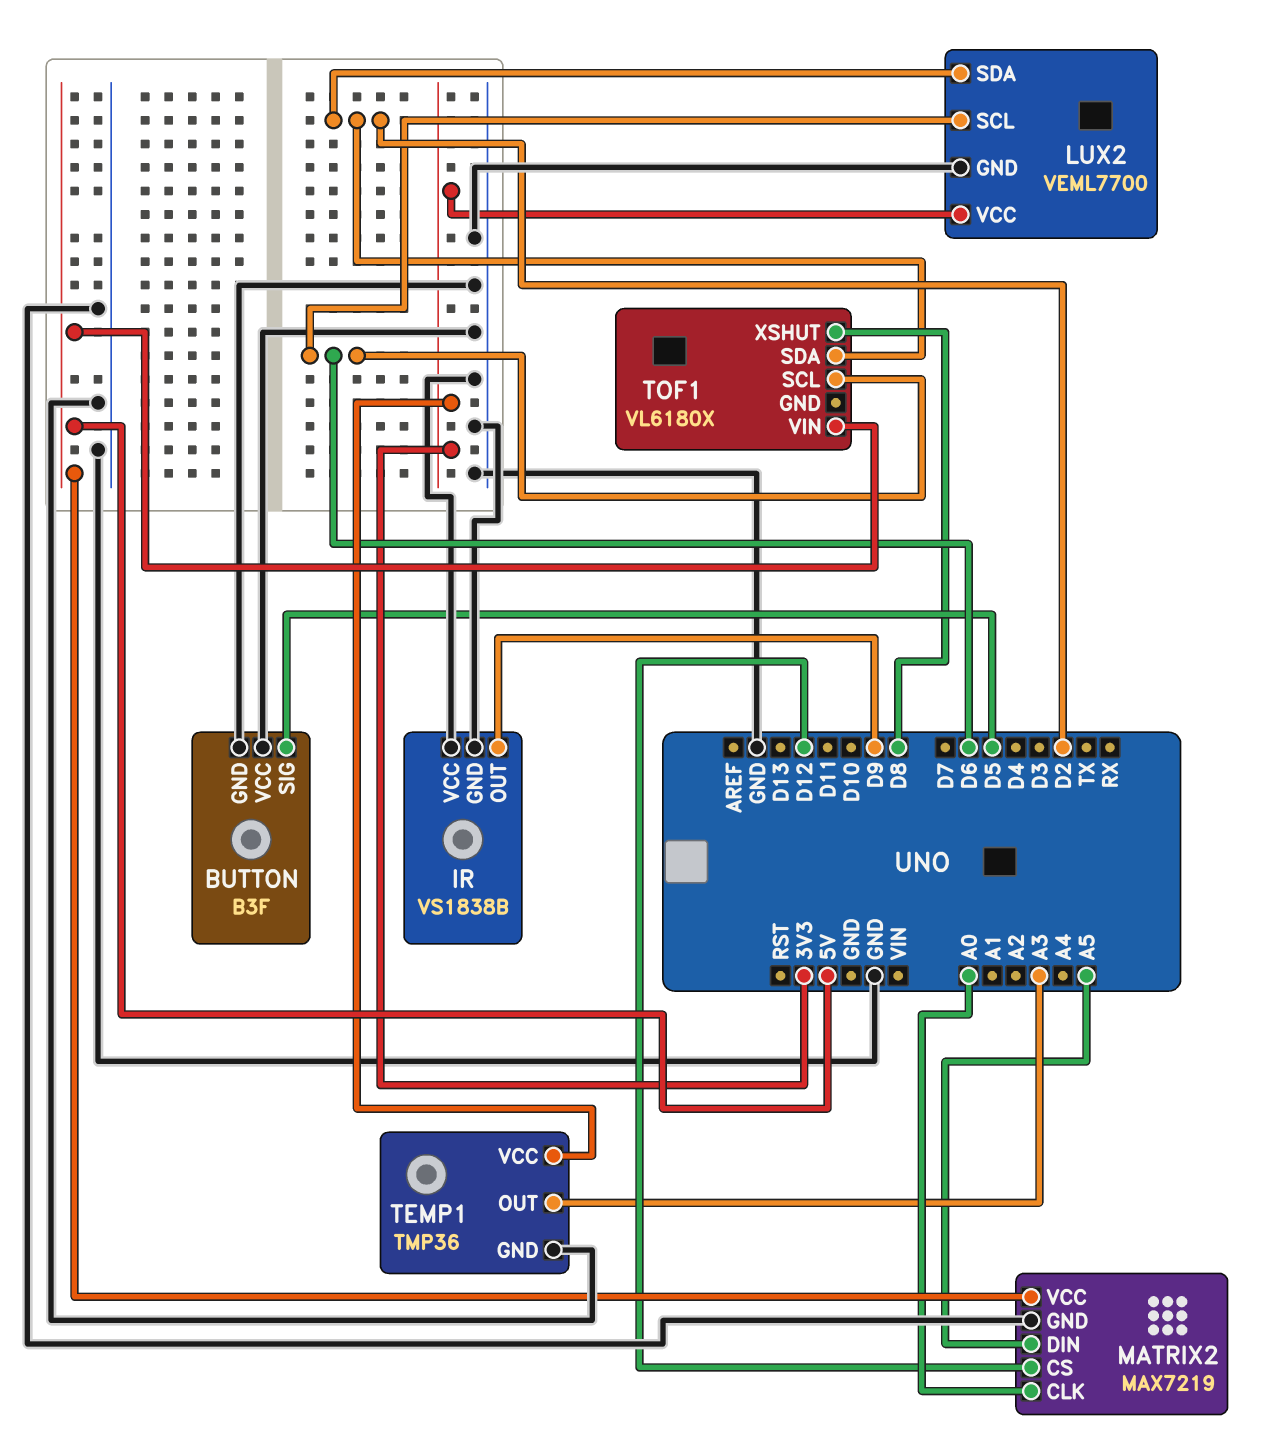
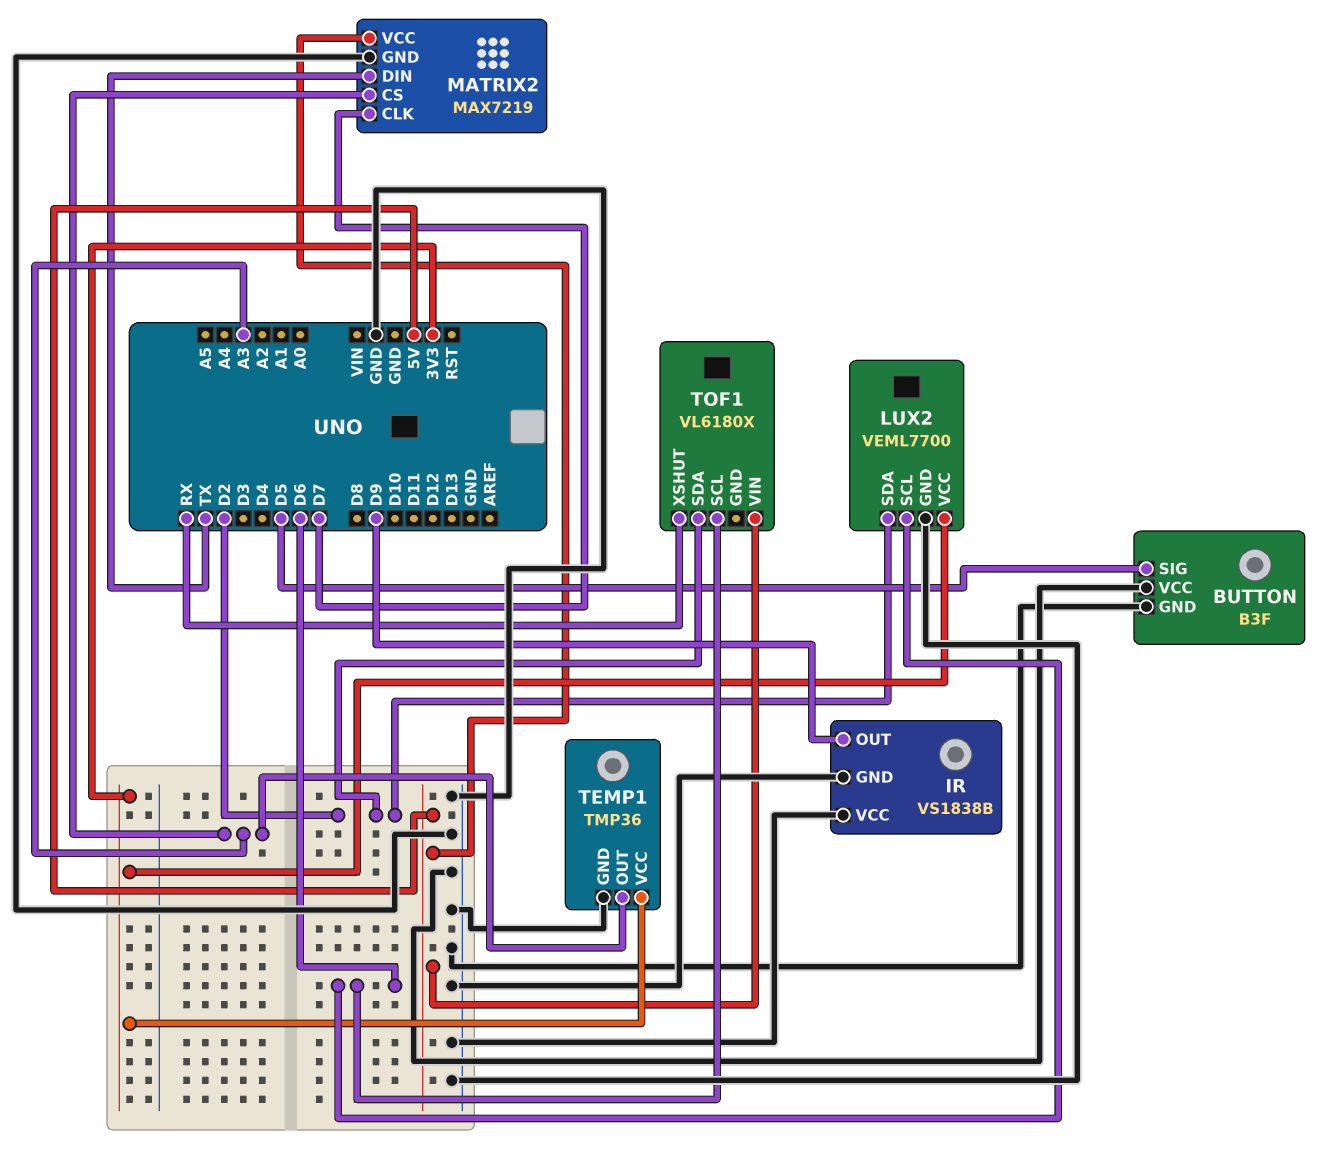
MATRIX2 pin CLK: A0 -> D7
MATRIX2 pin CS: D12 -> A3
MATRIX2 pin DIN: A5 -> TX
TOF1 pin XSHUT: D8 -> RX

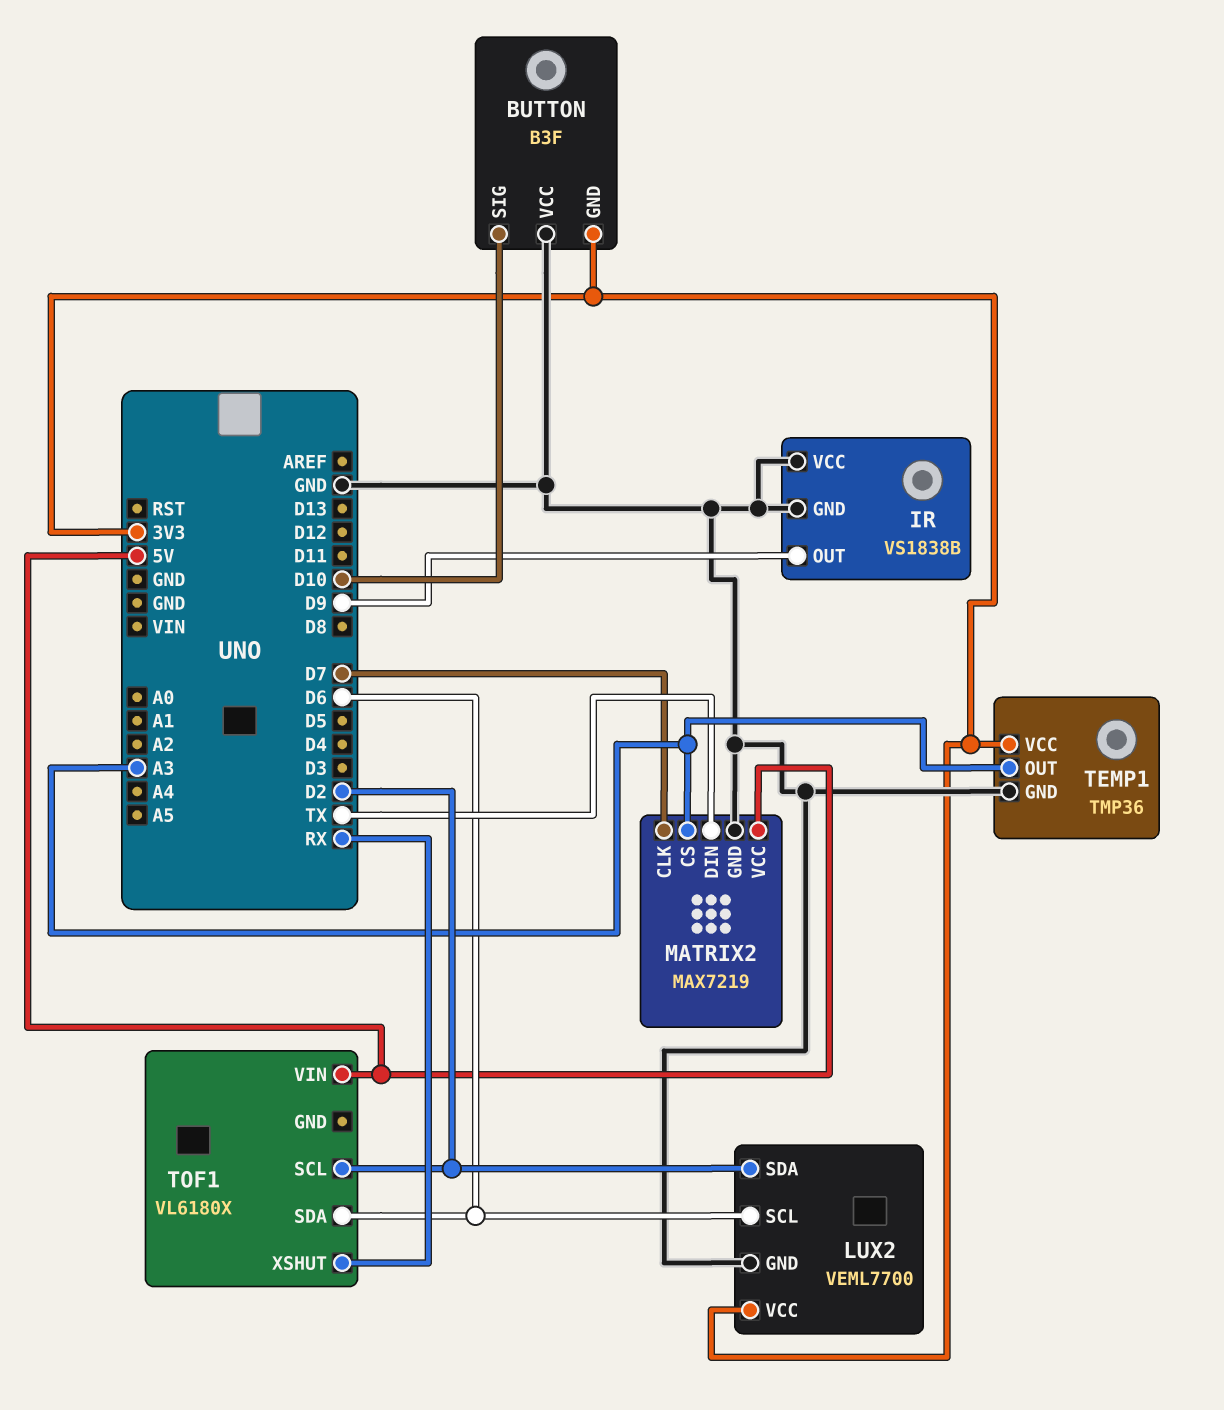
BUTTON pin GND: GND -> 3V3
BUTTON pin SIG: D5 -> D10
TOF1 pin SCL: D6 -> D2
TOF1 pin SDA: D2 -> D6

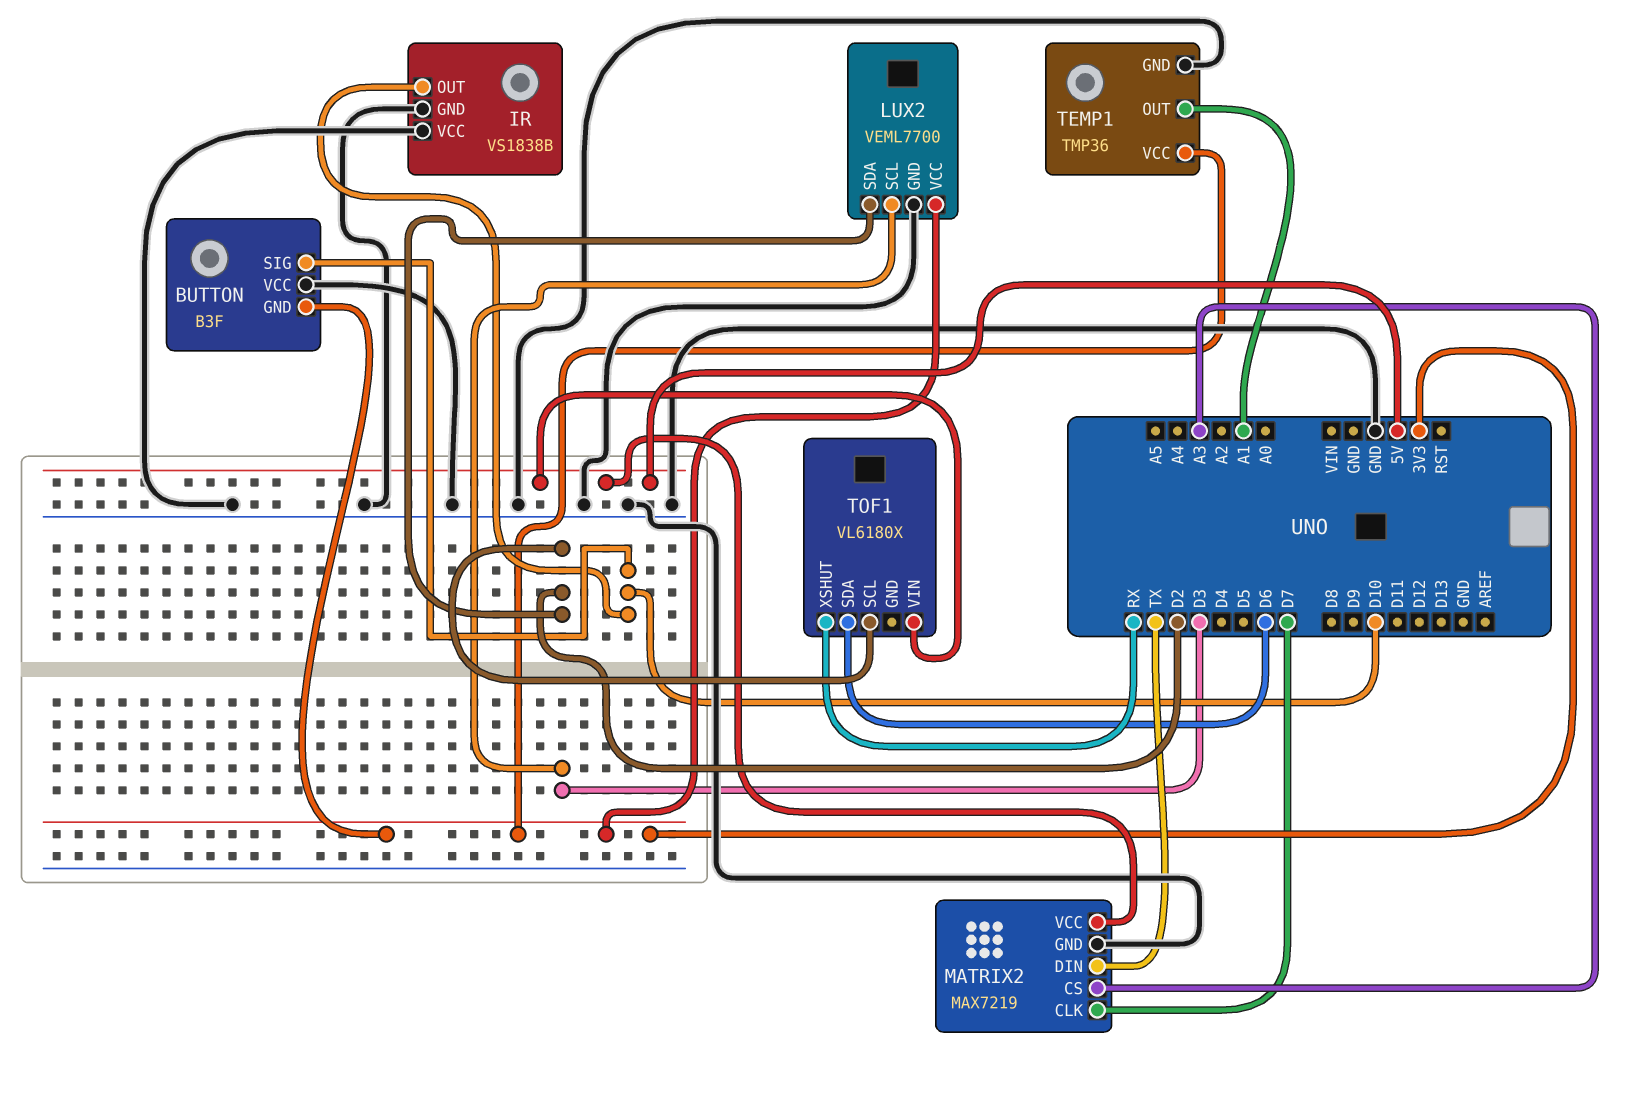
IR pin OUT: D9 -> D10
LUX2 pin SCL: D6 -> D3
TEMP1 pin OUT: A3 -> A1

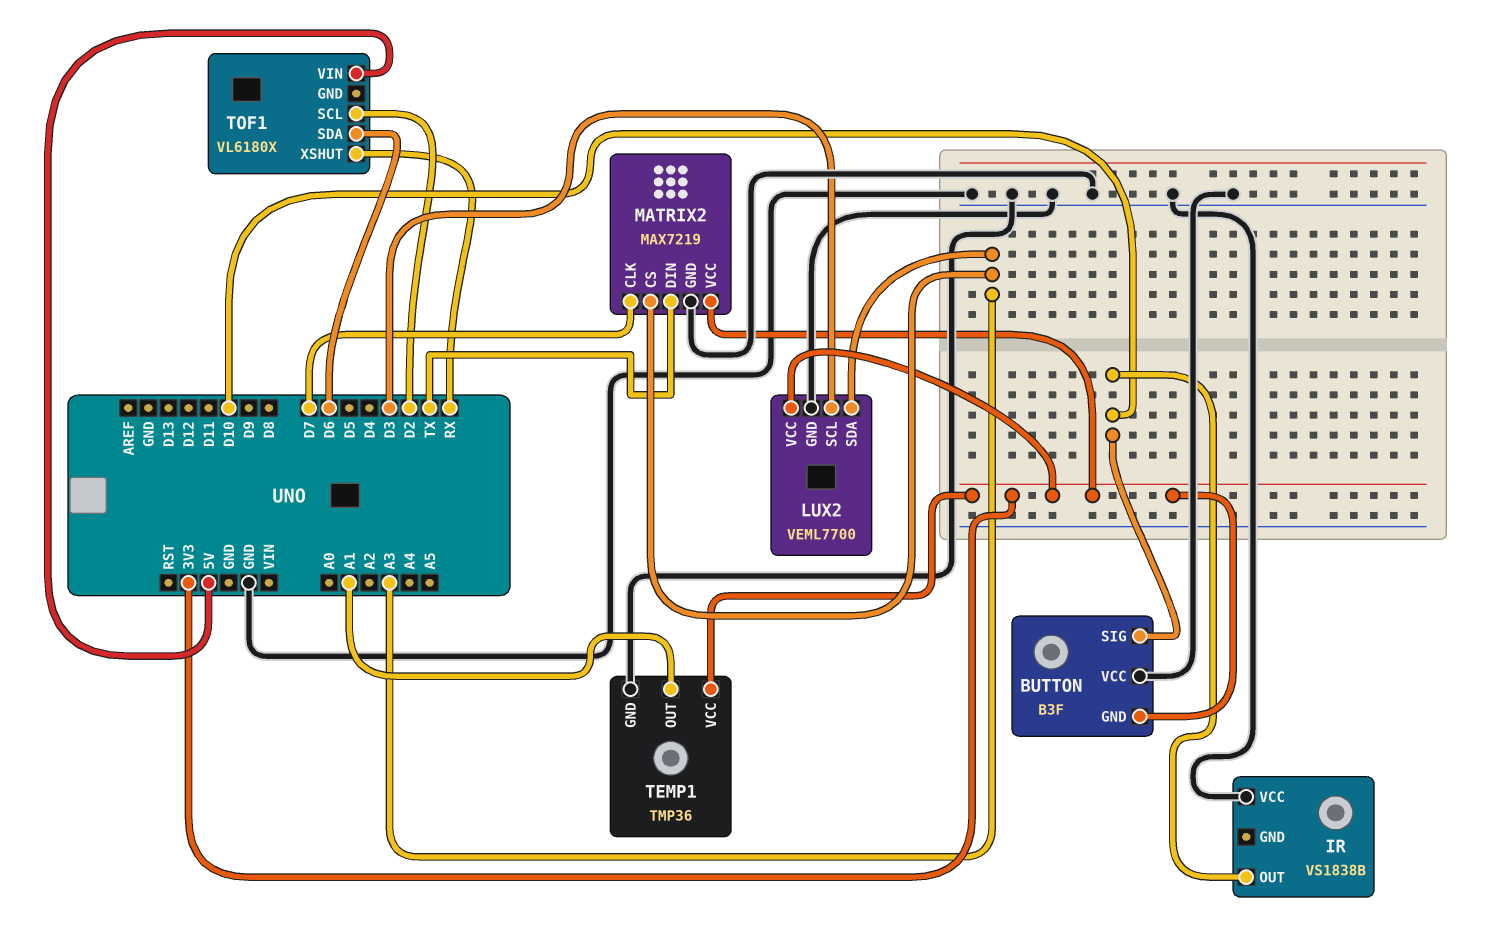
IR pin GND: GND -> none
LUX2 pin SDA: D2 -> A3
MATRIX2 pin VCC: 5V -> 3V3

